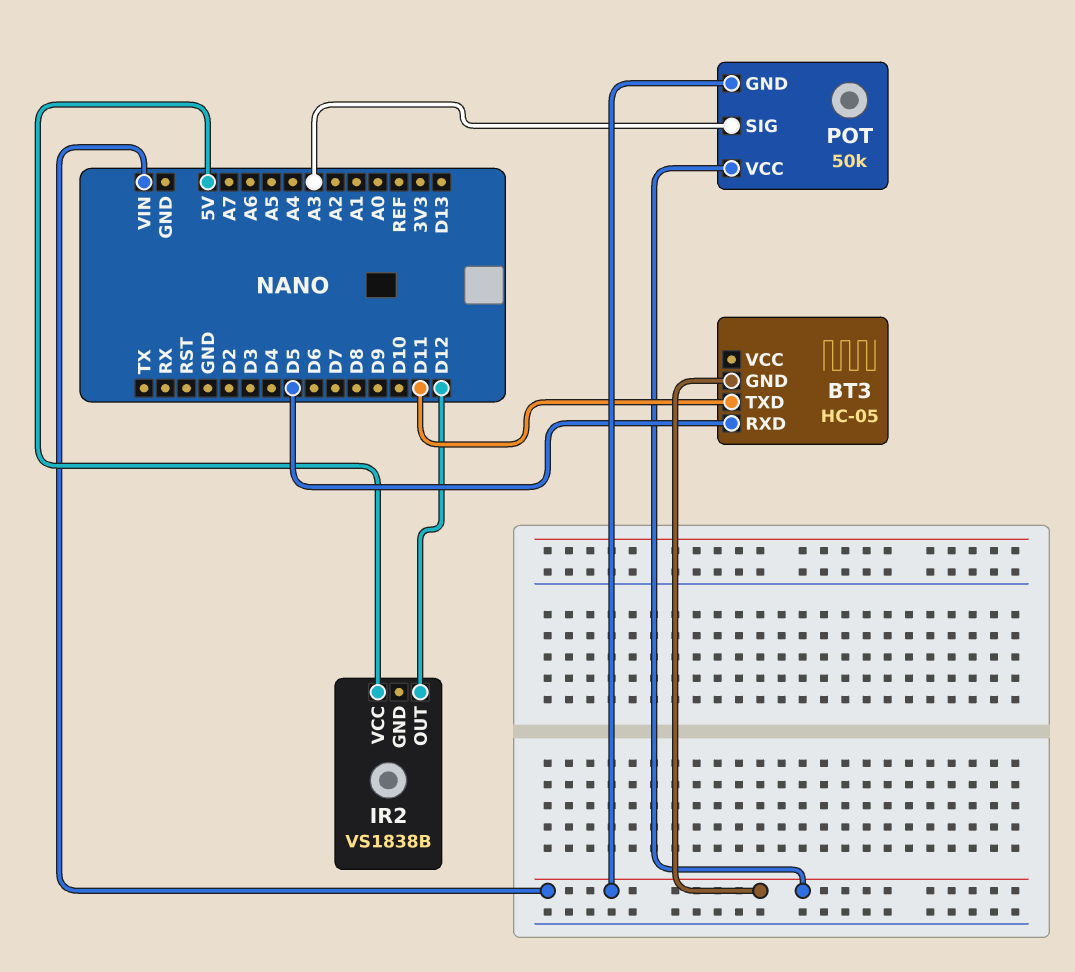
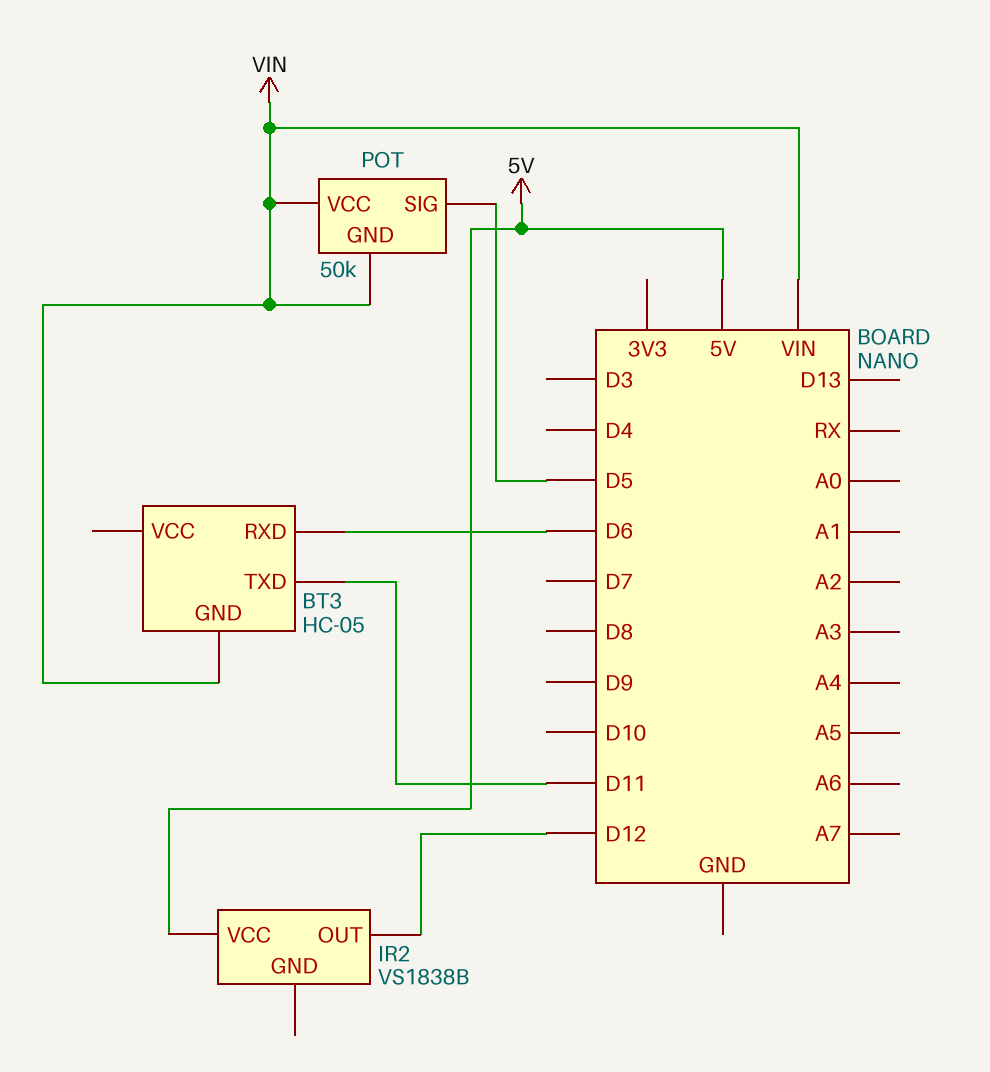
BT3 pin RXD: D5 -> D6
POT pin SIG: A3 -> D5

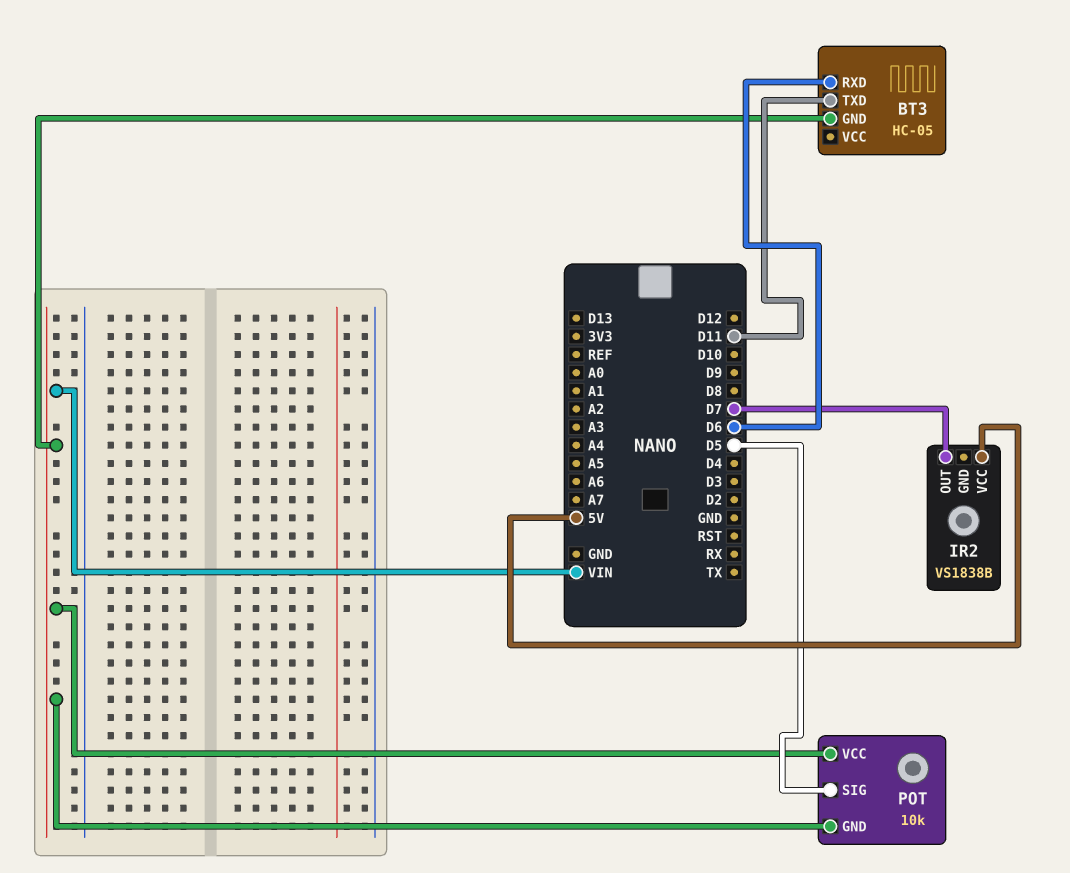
IR2 pin OUT: D12 -> D7
POT: 50k -> 10k

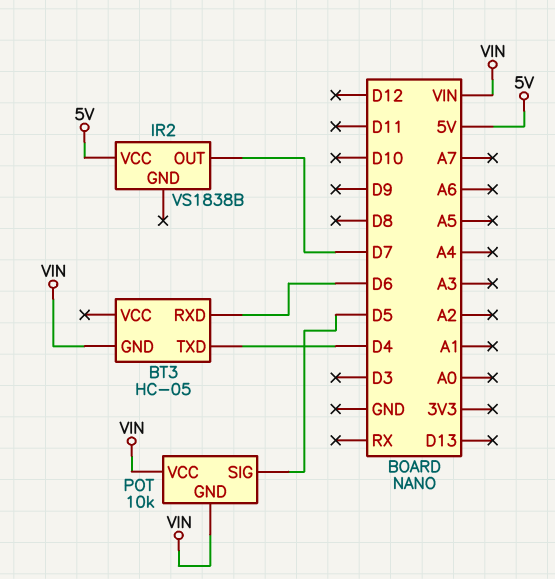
BT3 pin TXD: D11 -> D4

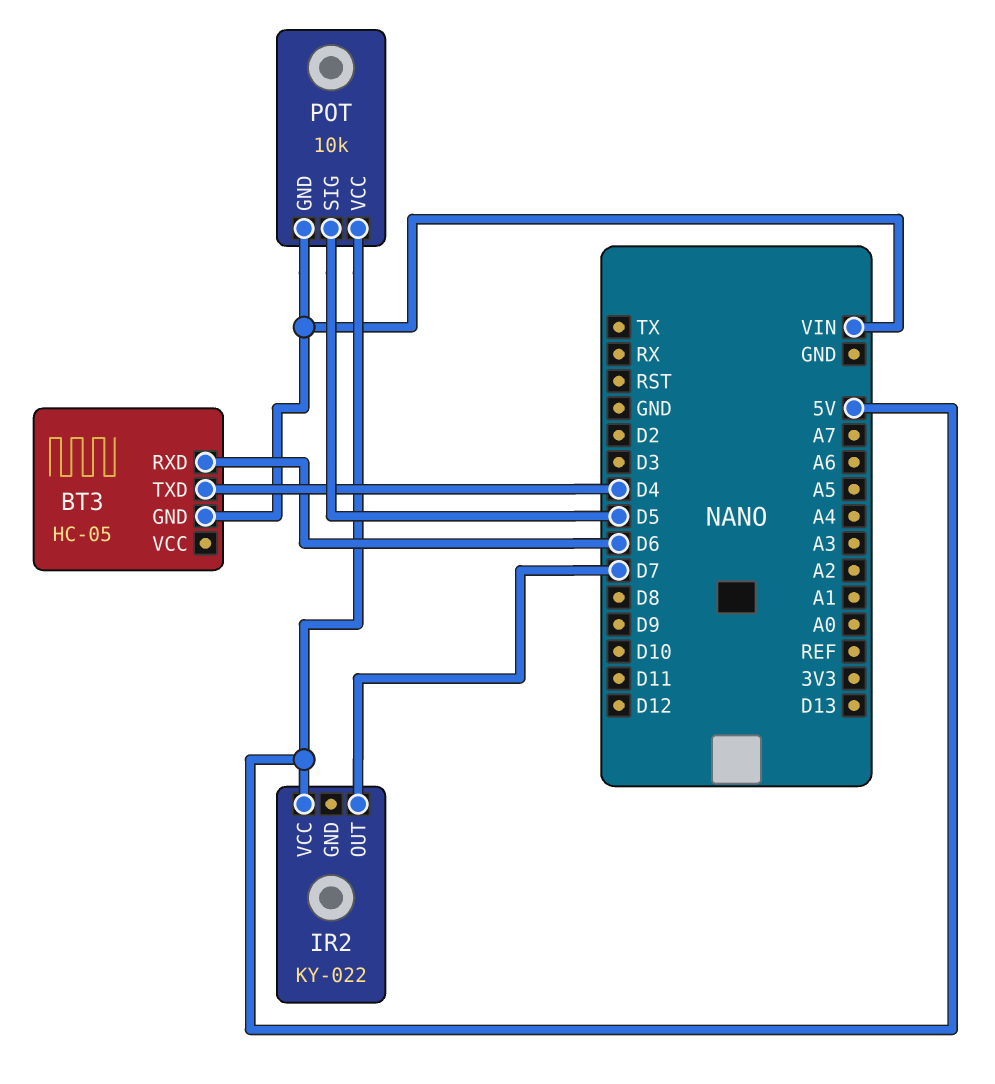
IR2: VS1838B -> KY-022
POT pin VCC: VIN -> 5V

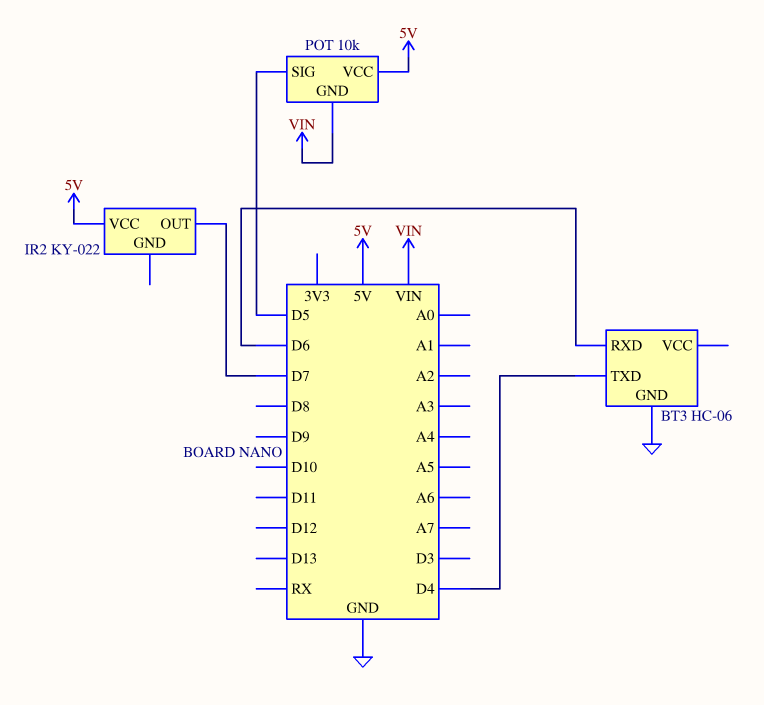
BT3: HC-05 -> HC-06
BT3 pin GND: VIN -> GND

